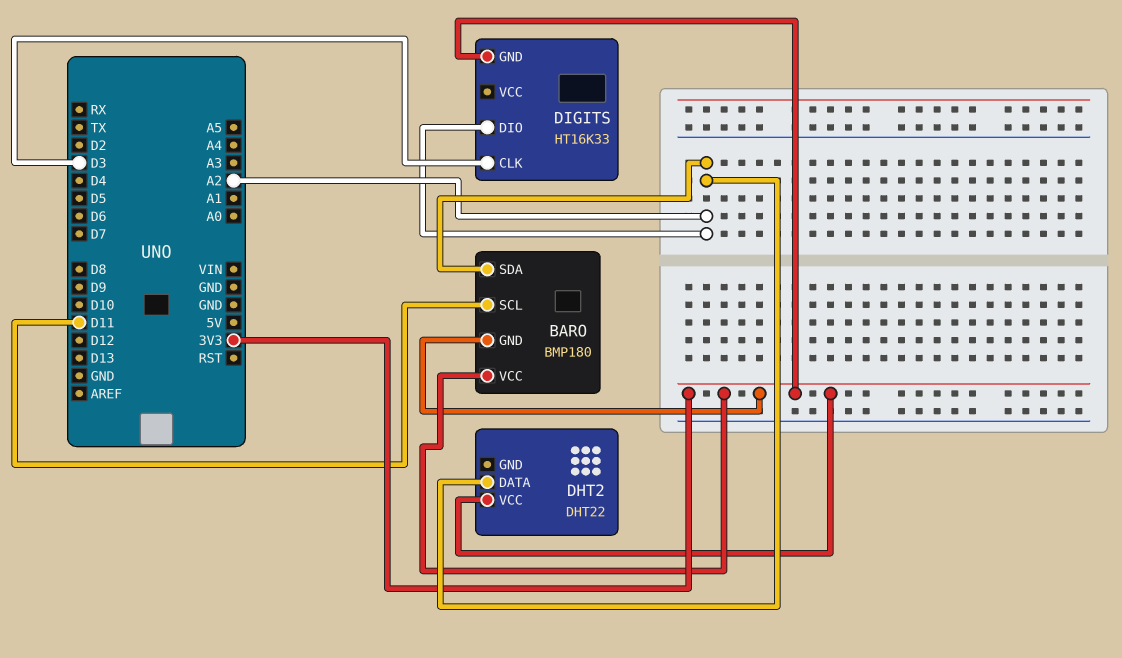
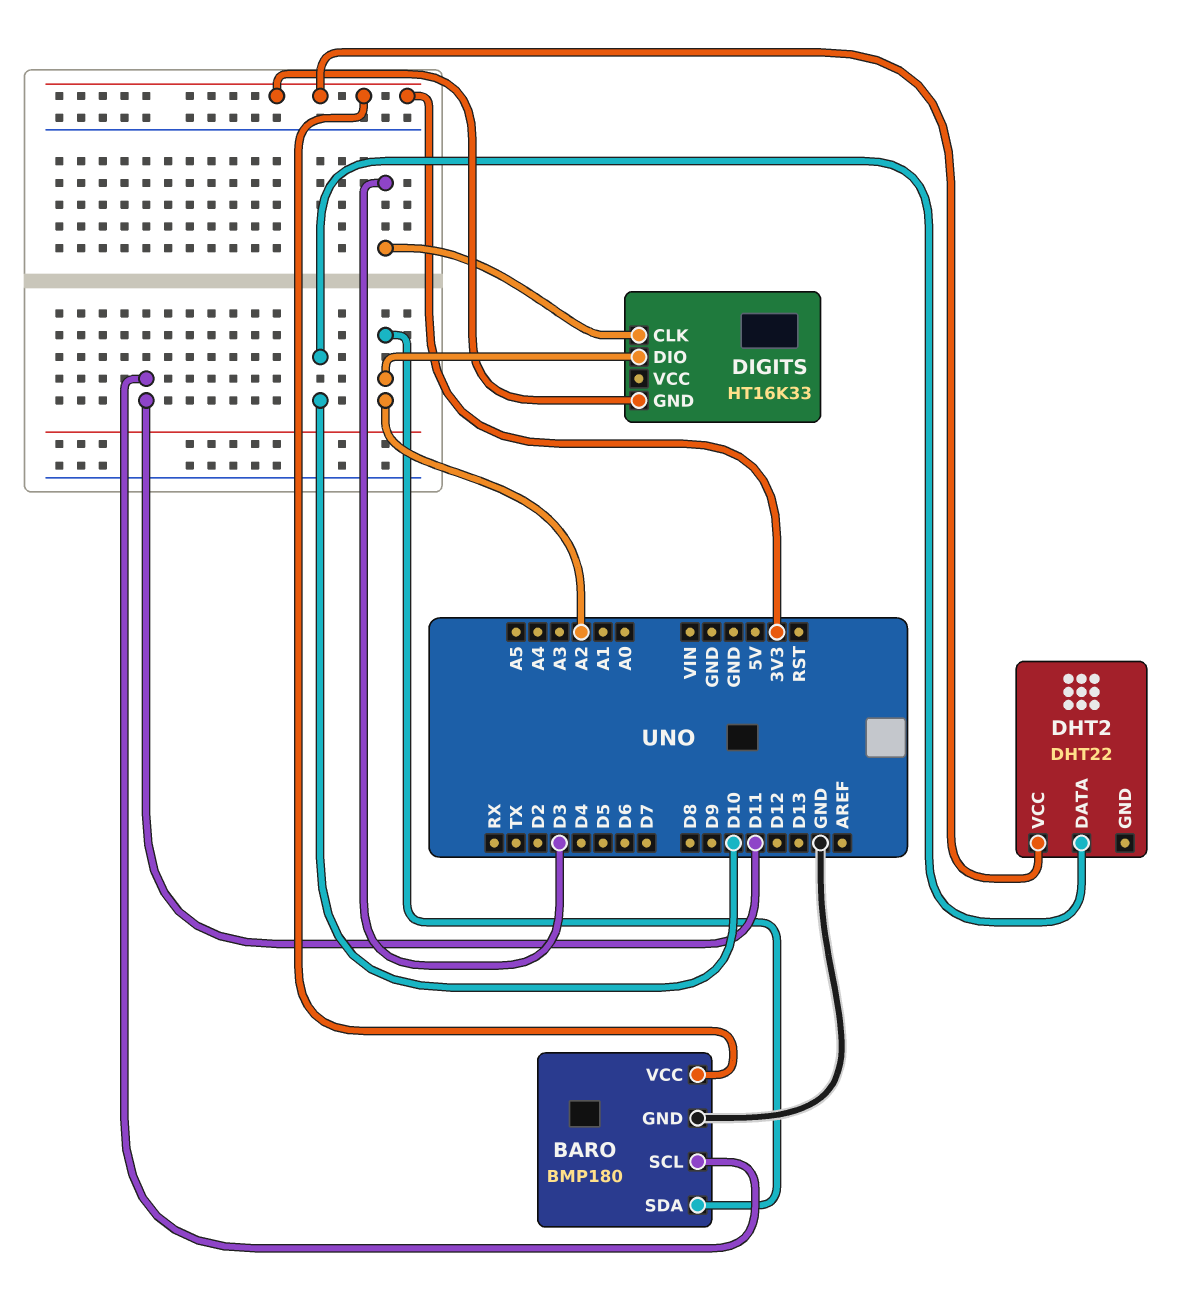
BARO pin GND: 3V3 -> GND
DHT2 pin DATA: A2 -> D10

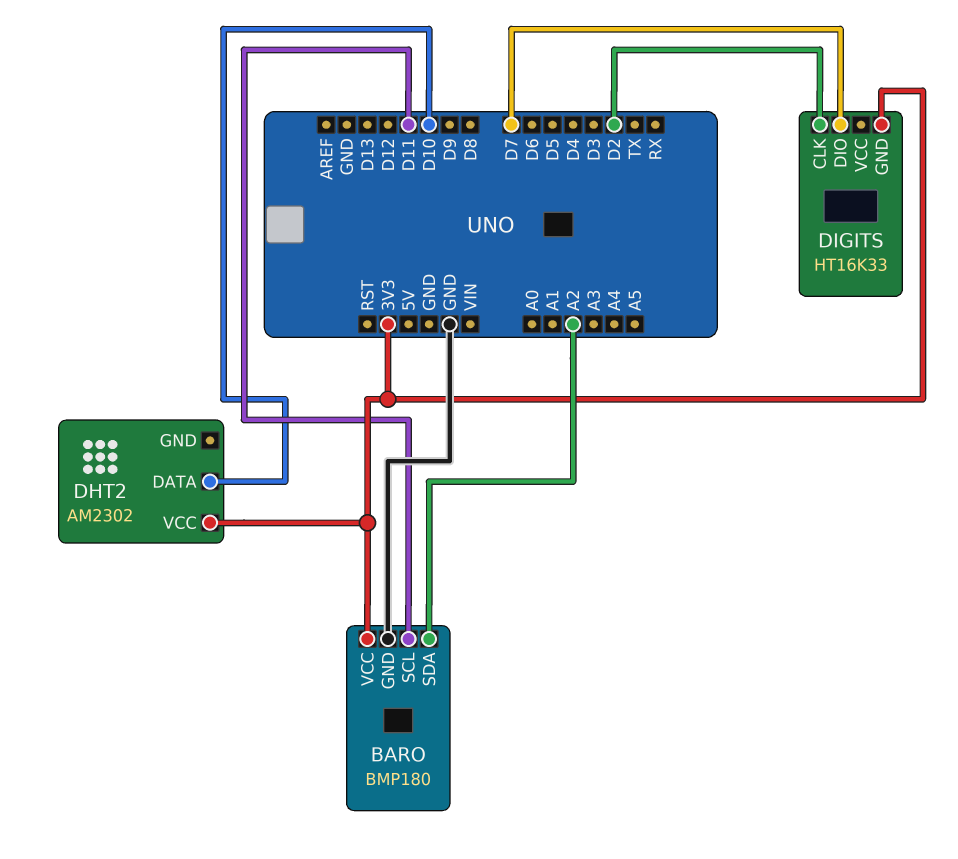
DHT2: DHT22 -> AM2302
DIGITS pin CLK: D3 -> D2
DIGITS pin DIO: A2 -> D7

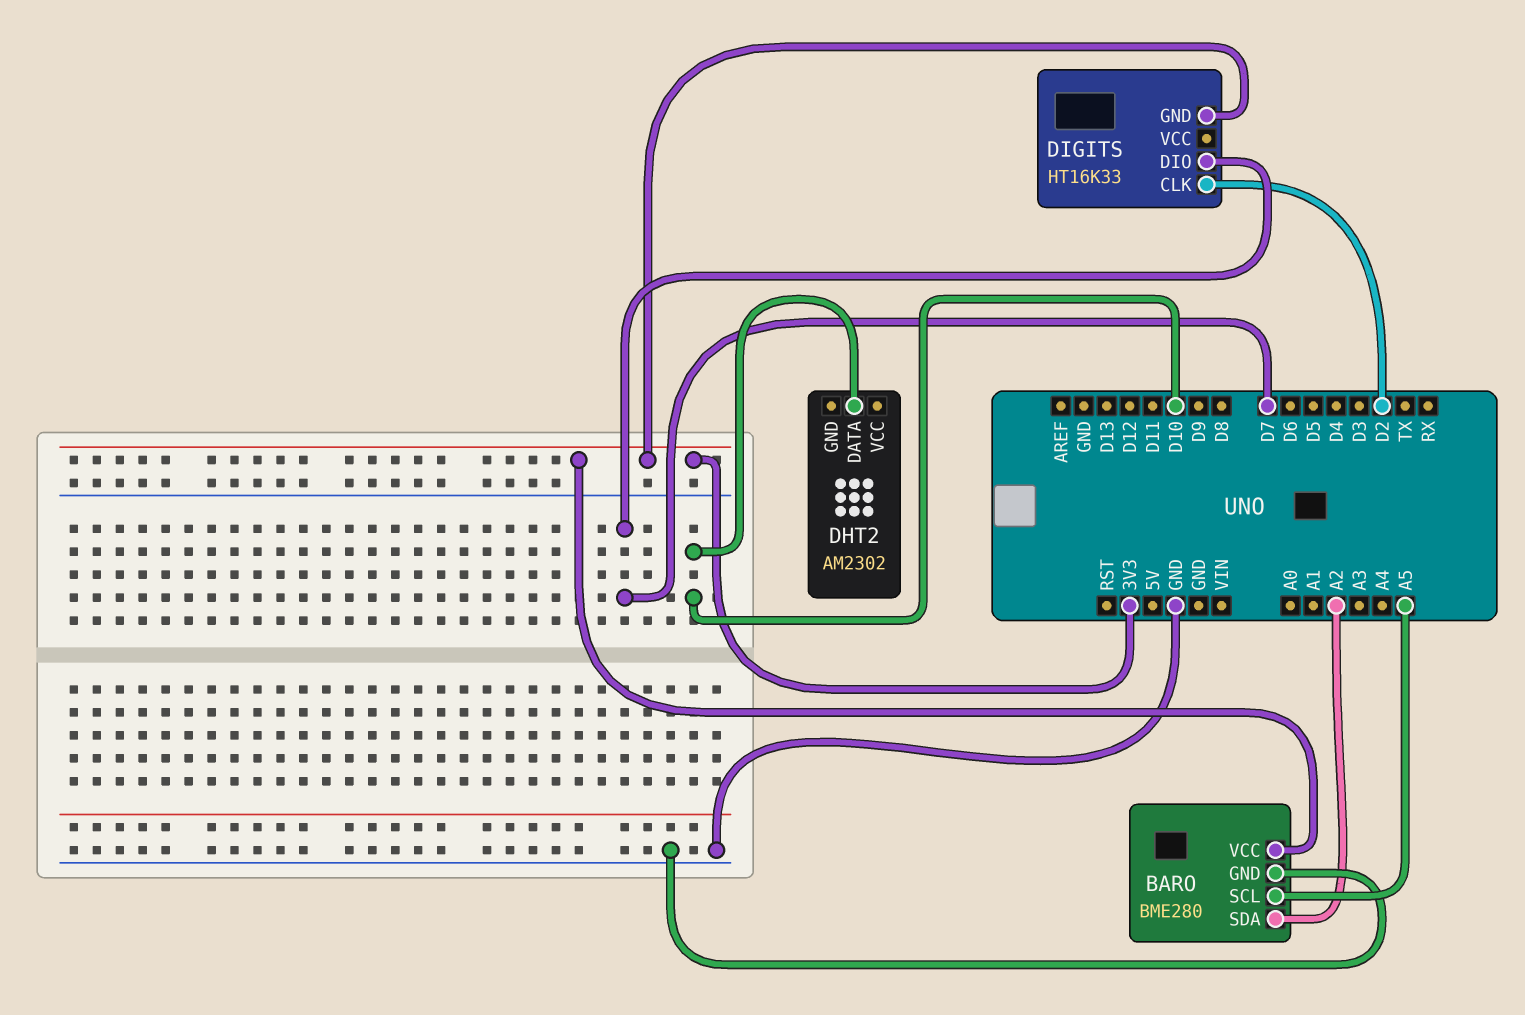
BARO: BMP180 -> BME280
BARO pin SCL: D11 -> A5
DHT2 pin VCC: 3V3 -> none

